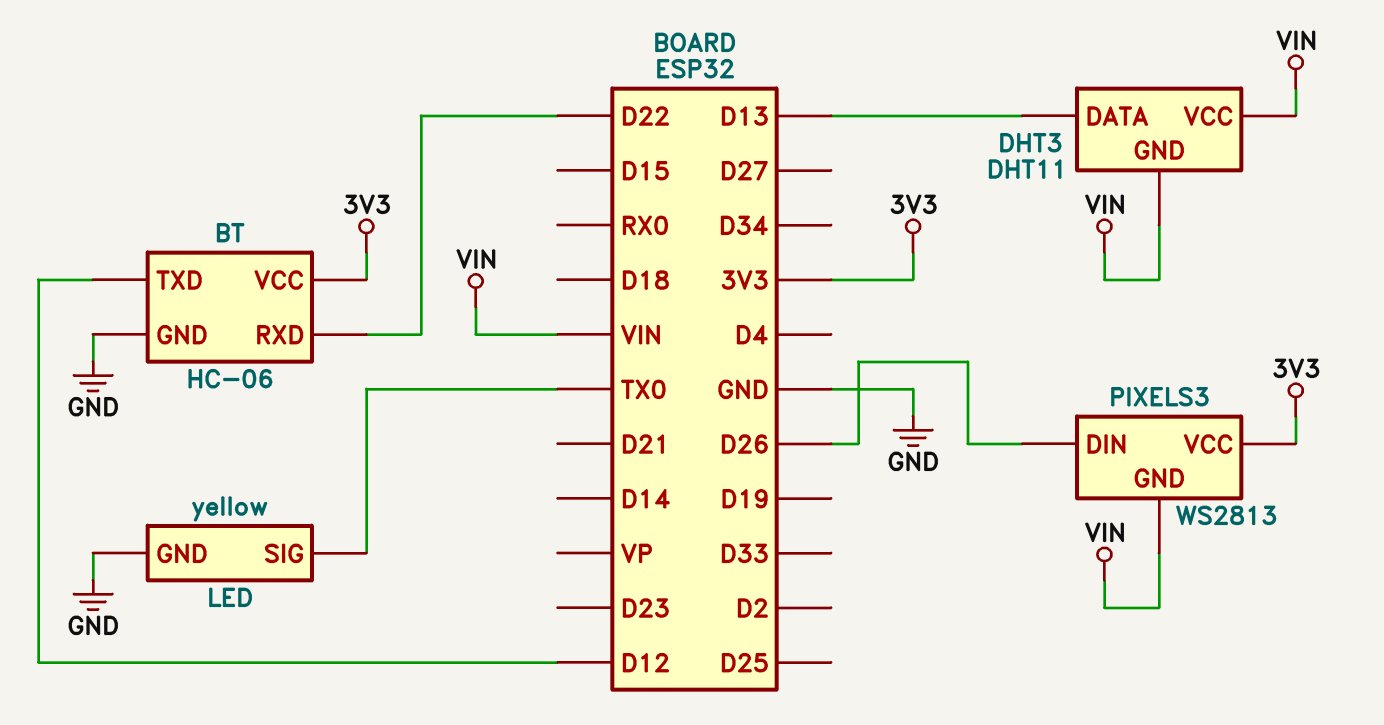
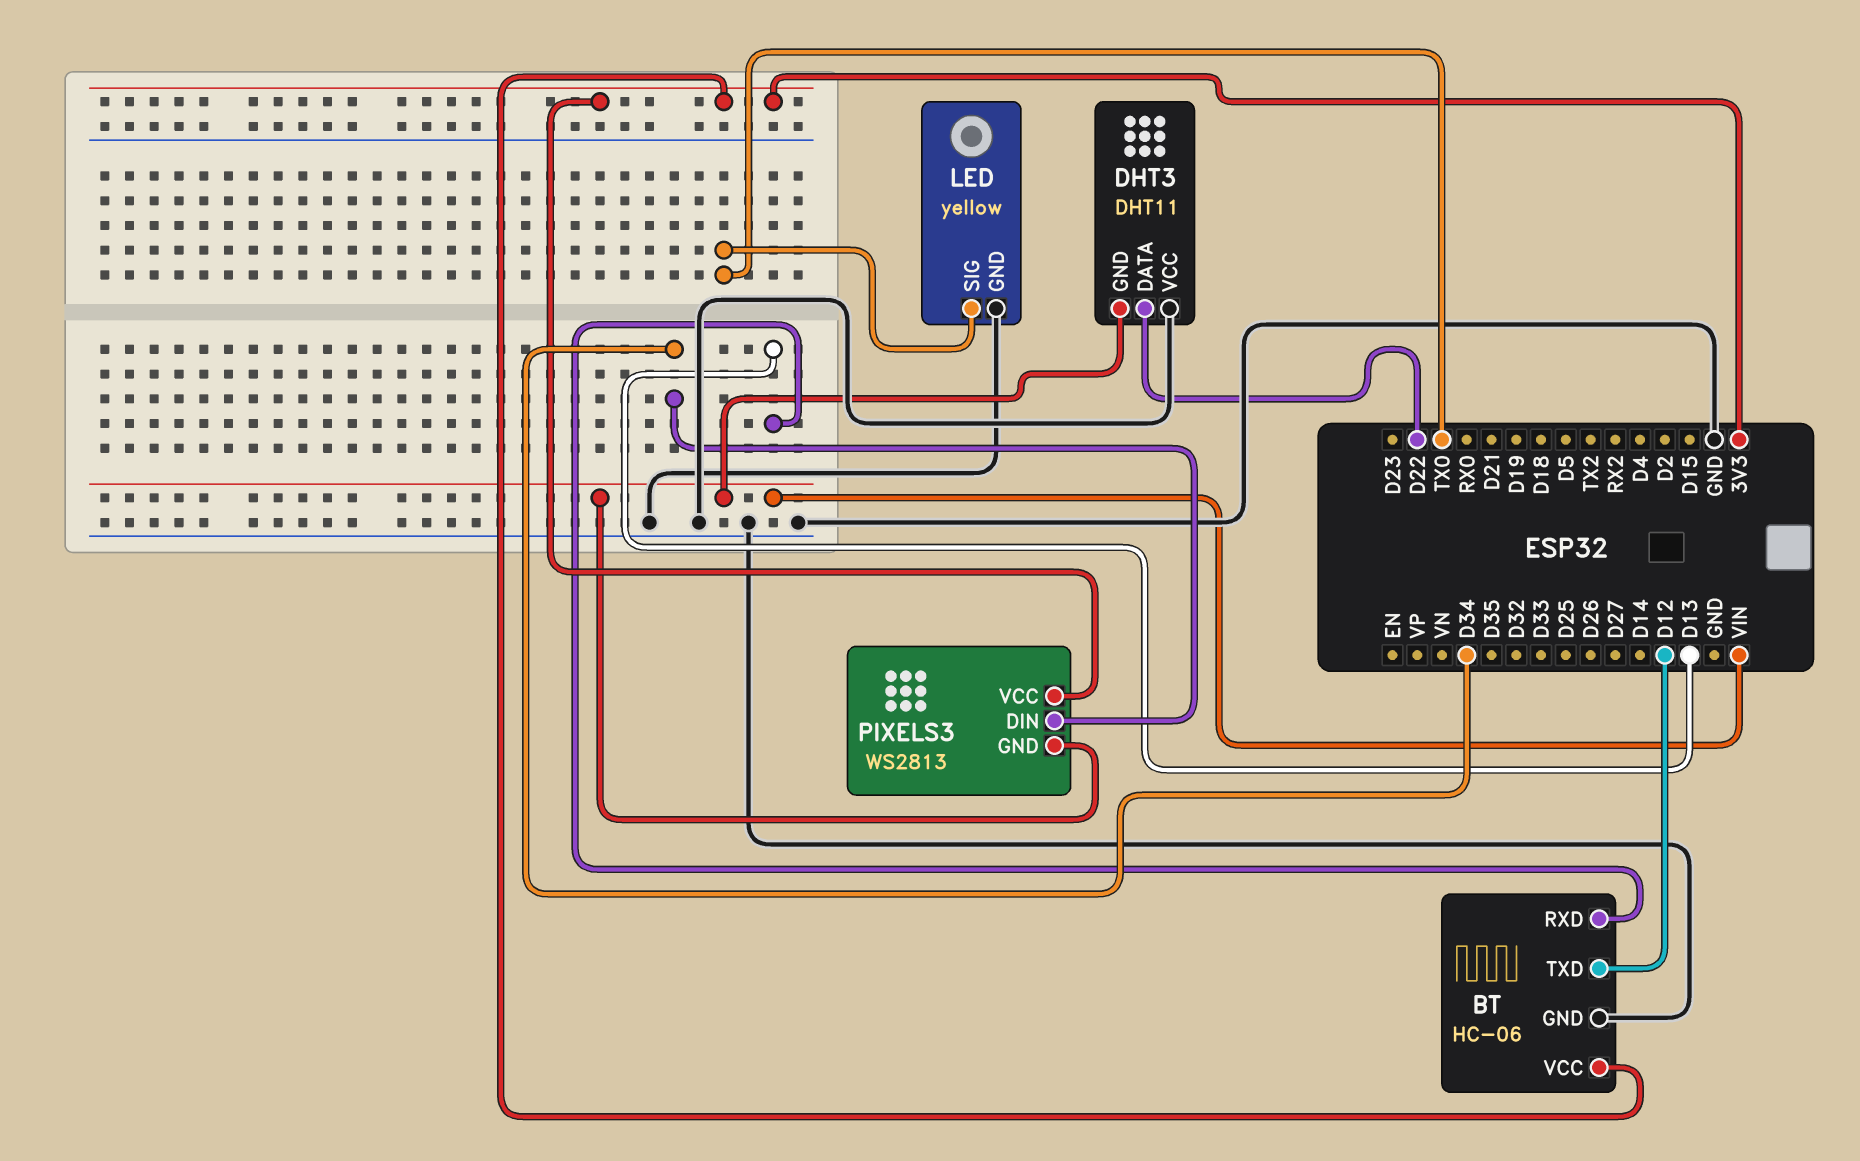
BT pin RXD: D22 -> D13
DHT3 pin DATA: D13 -> D22
DHT3 pin VCC: VIN -> GND
PIXELS3 pin DIN: D26 -> D34

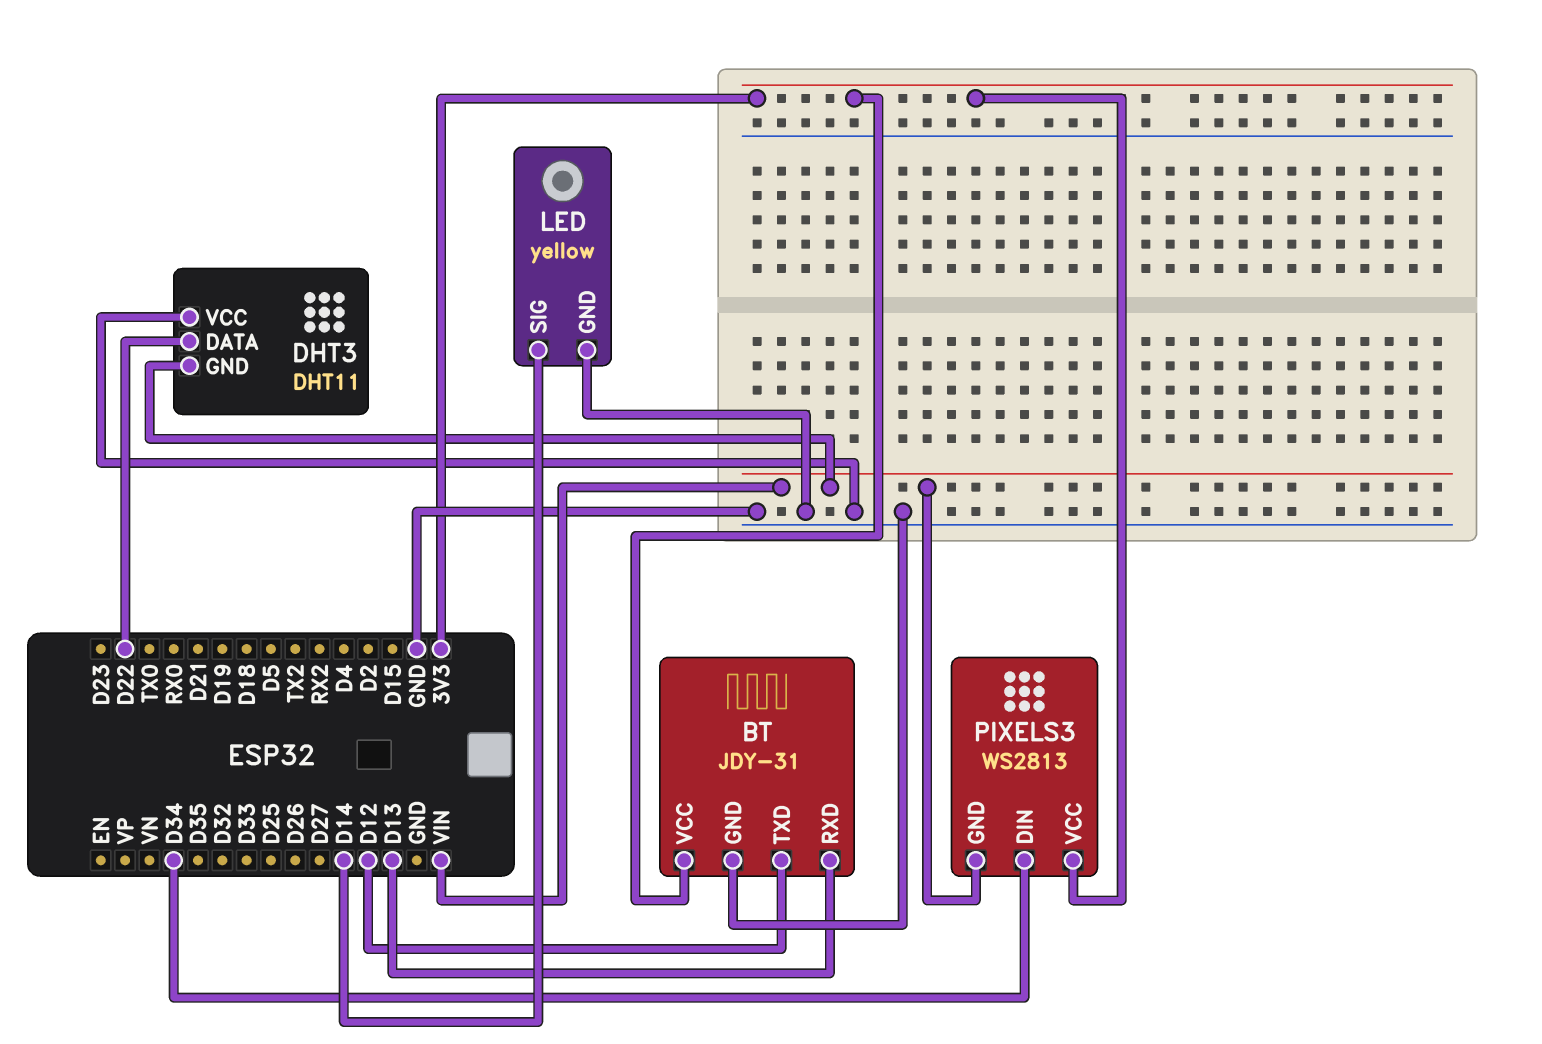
BT: HC-06 -> JDY-31
LED pin SIG: TX0 -> D14

